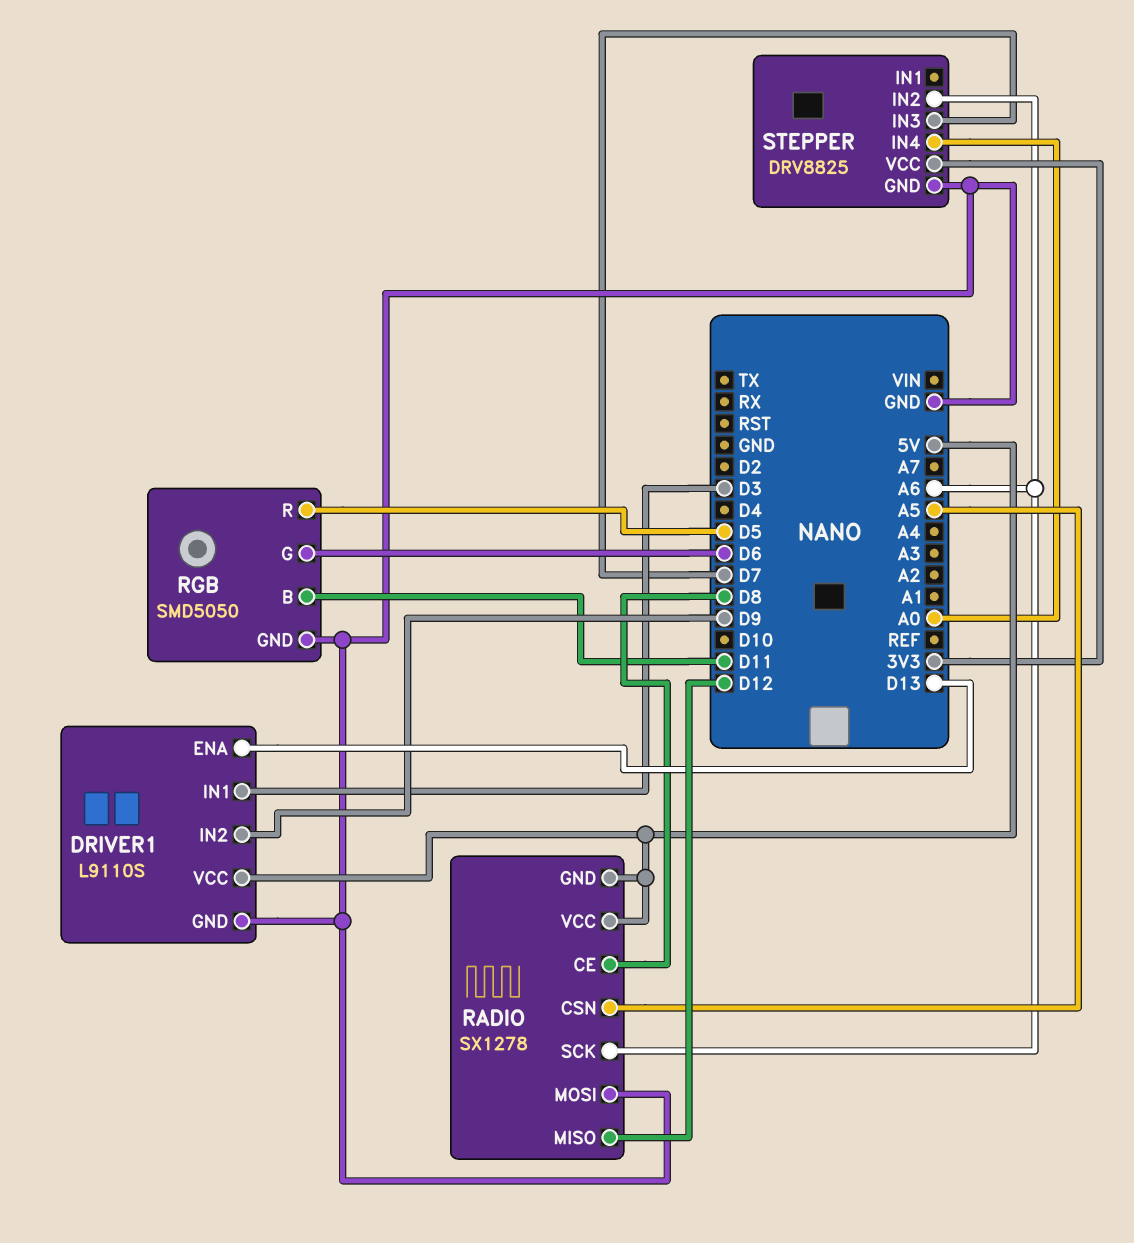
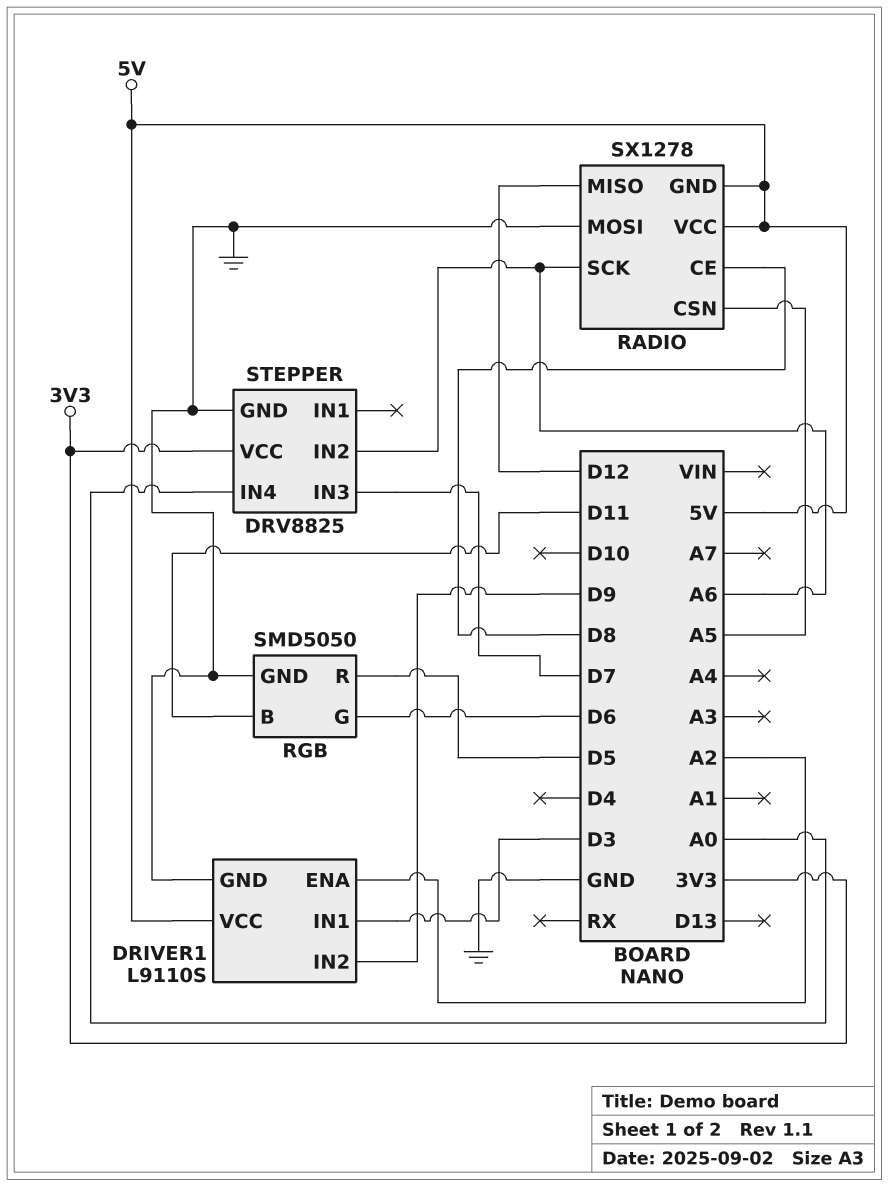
DRIVER1 pin ENA: D13 -> A2

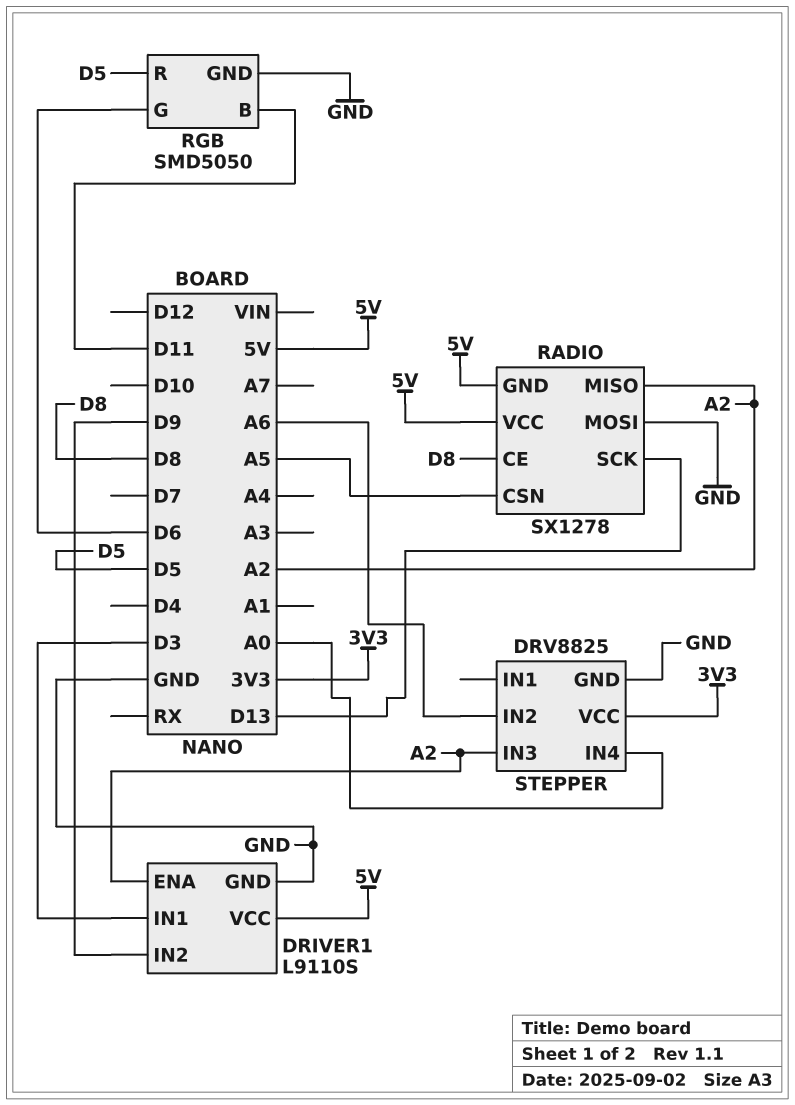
RADIO pin MISO: D12 -> A2
RADIO pin SCK: A6 -> D13
STEPPER pin IN3: D7 -> A2

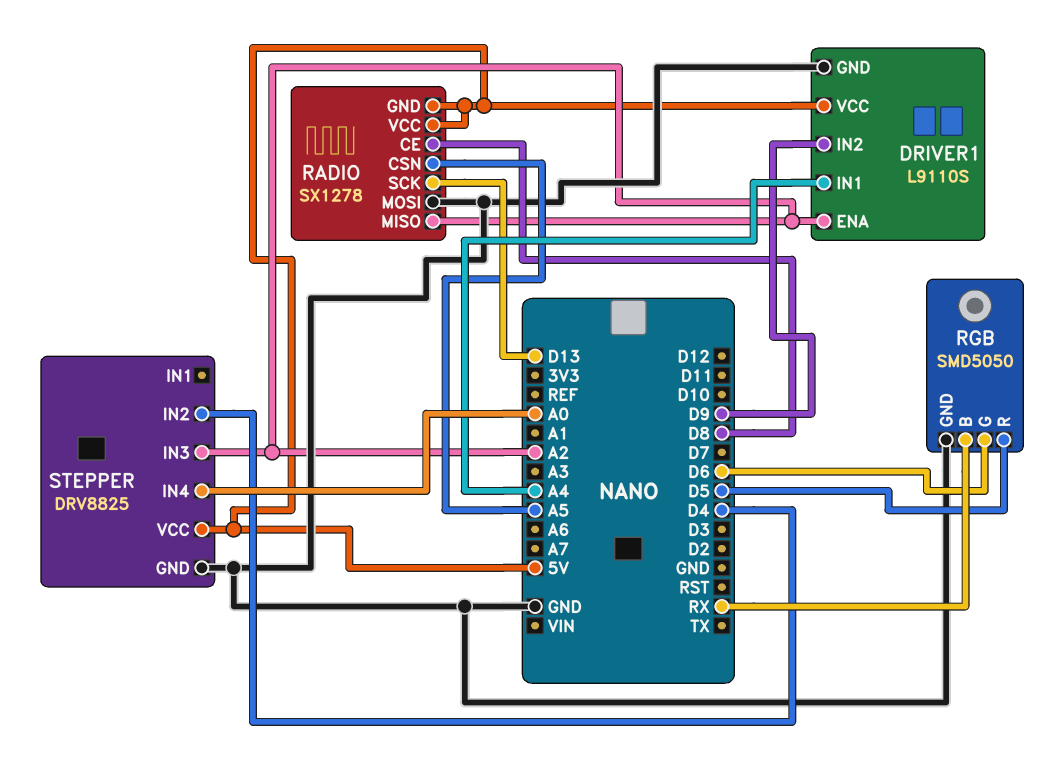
DRIVER1 pin IN1: D3 -> A4
RGB pin B: D11 -> RX
STEPPER pin IN2: A6 -> D4
STEPPER pin VCC: 3V3 -> 5V

